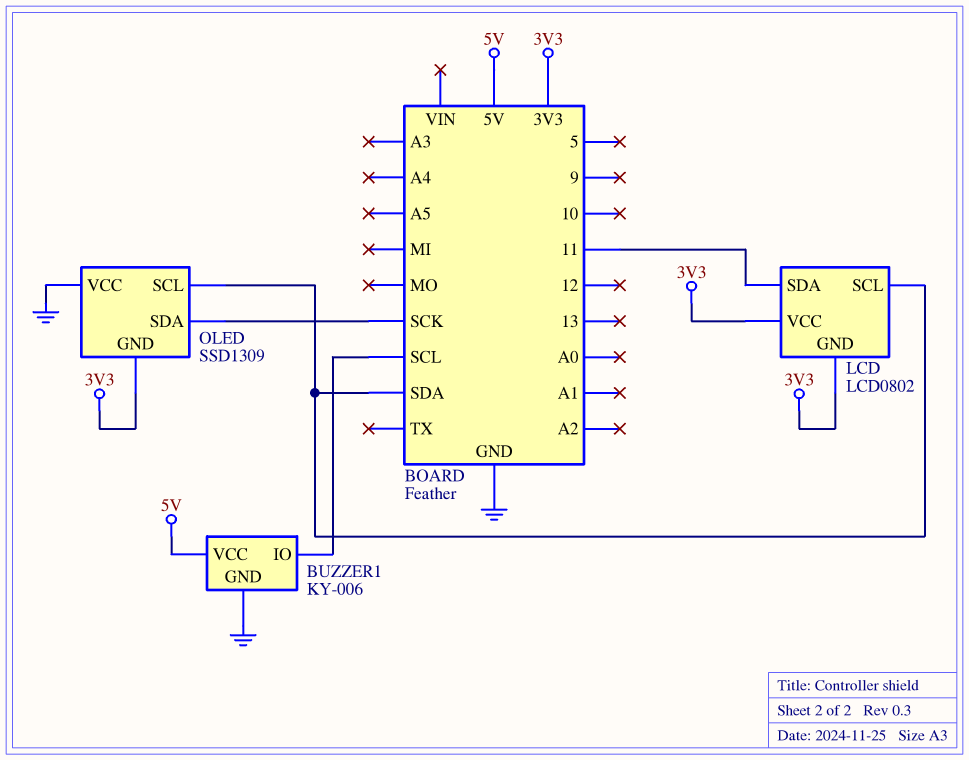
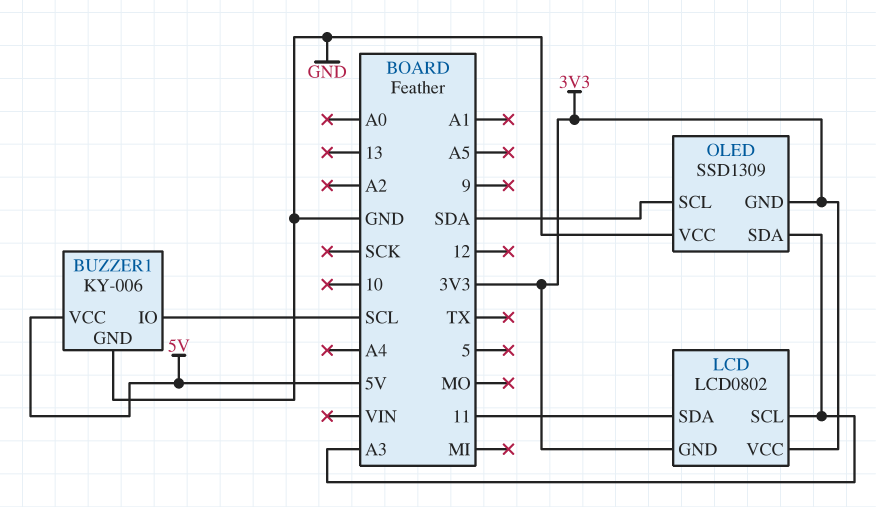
LCD pin SCL: SDA -> A3
OLED pin SDA: SCK -> A3

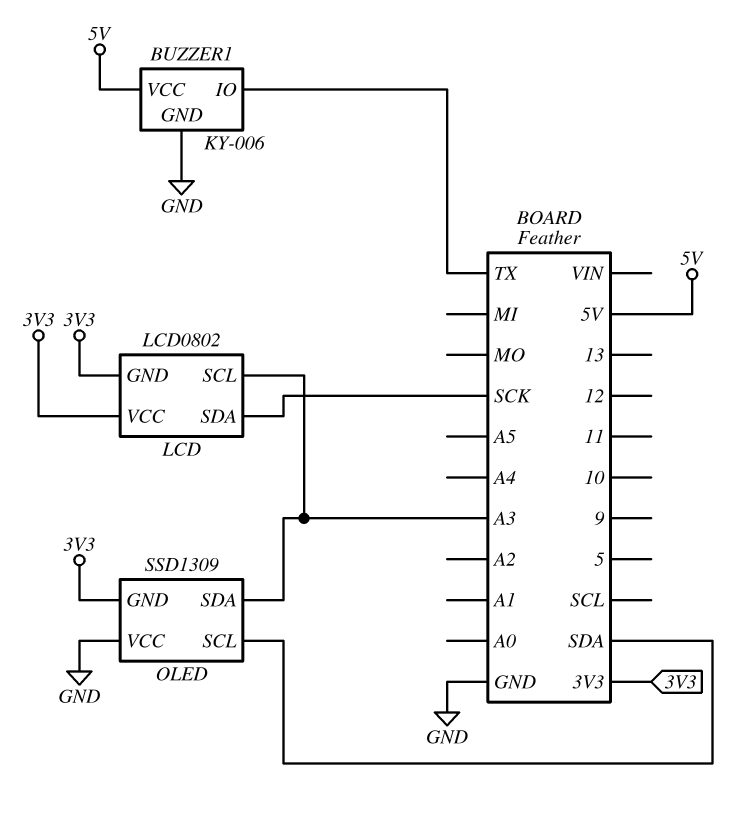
BUZZER1 pin IO: SCL -> TX
LCD pin SDA: 11 -> SCK

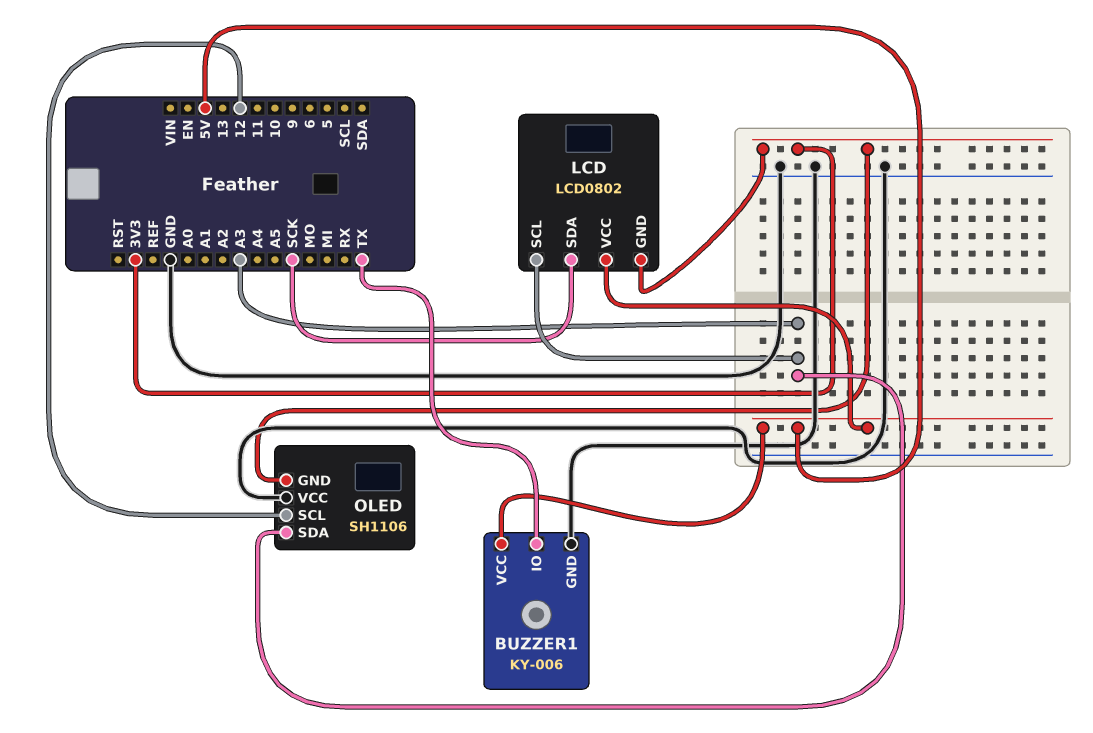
LCD pin VCC: 3V3 -> 5V
OLED: SSD1309 -> SH1106
OLED pin SCL: SDA -> 12

